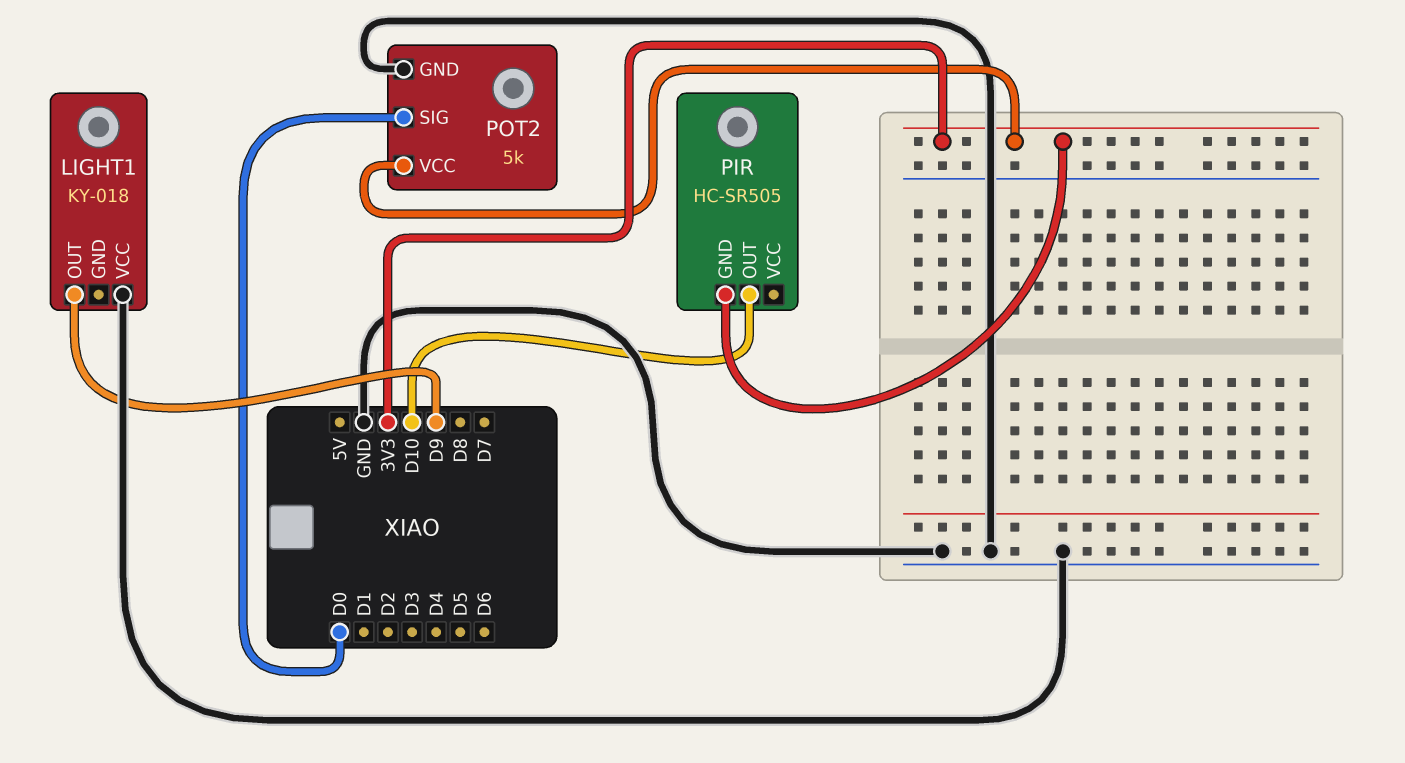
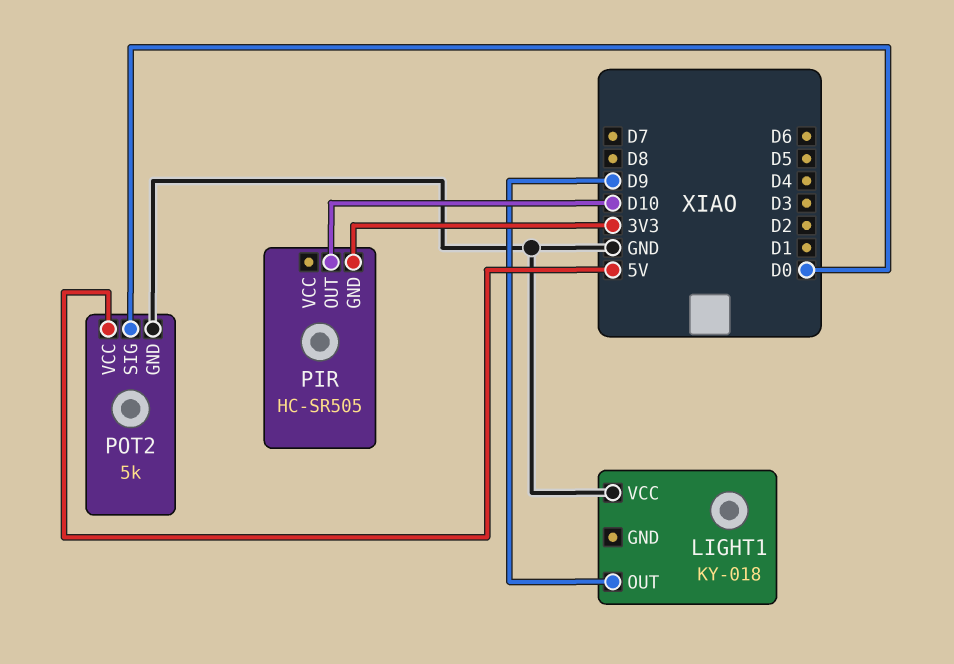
POT2 pin VCC: 3V3 -> 5V

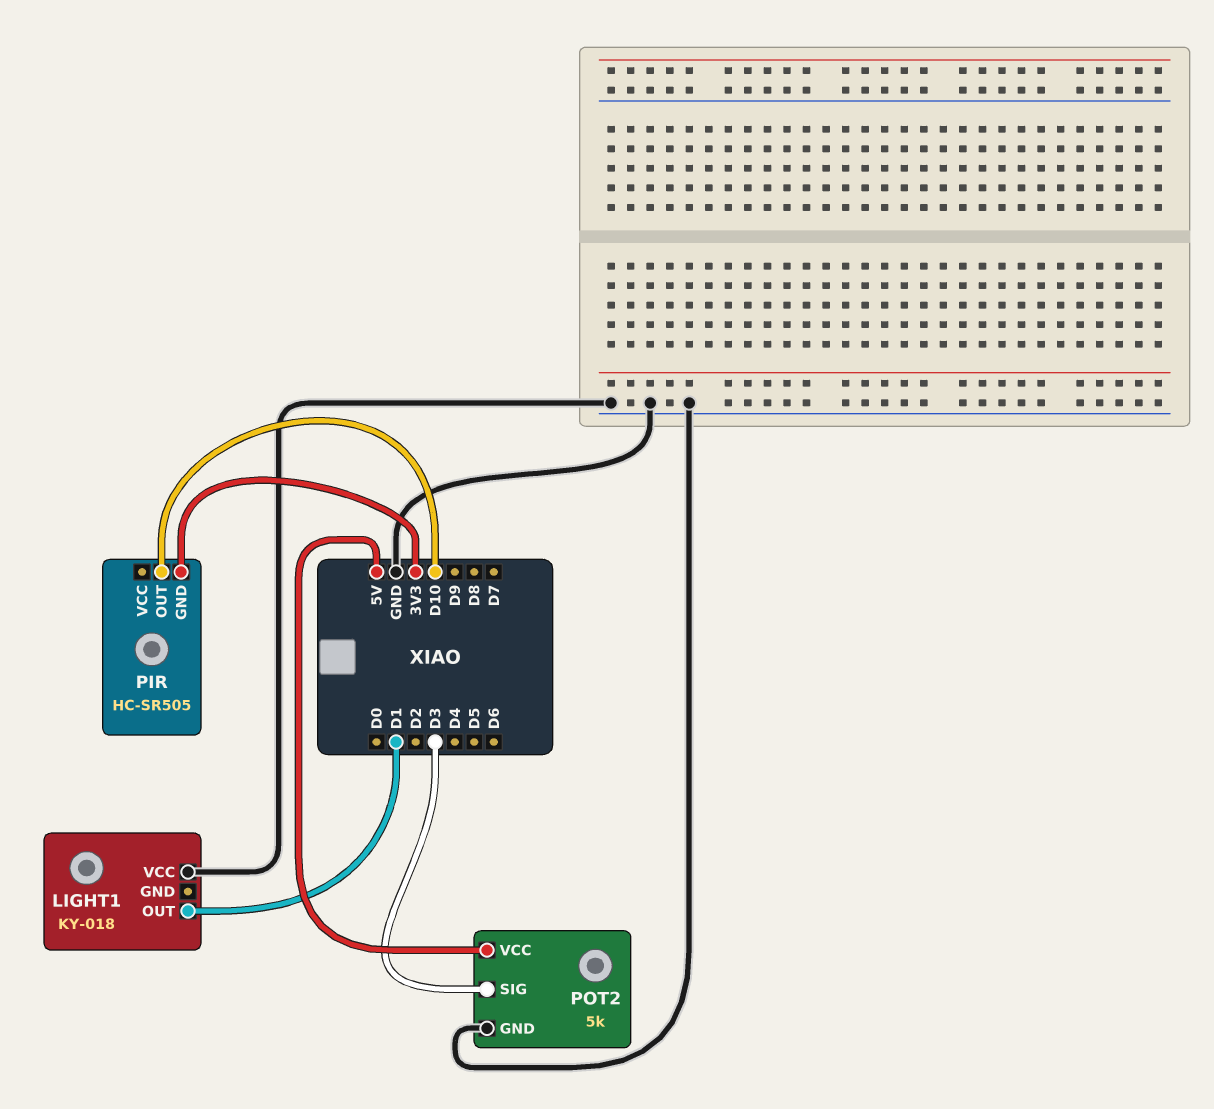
LIGHT1 pin OUT: D9 -> D1
POT2 pin SIG: D0 -> D3

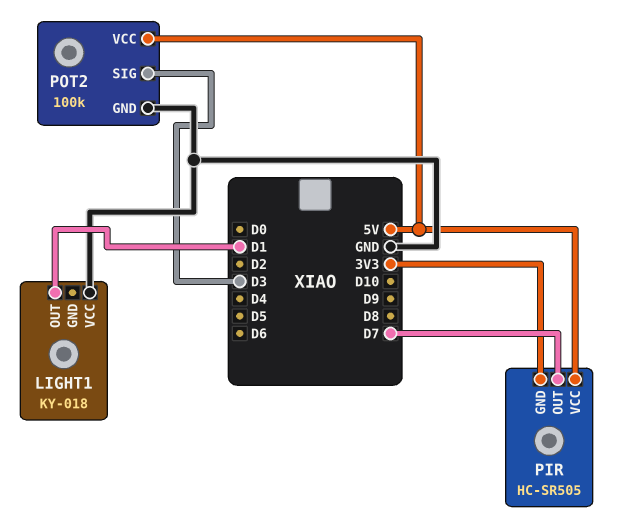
PIR pin OUT: D10 -> D7
PIR pin VCC: none -> 5V
POT2: 5k -> 100k

